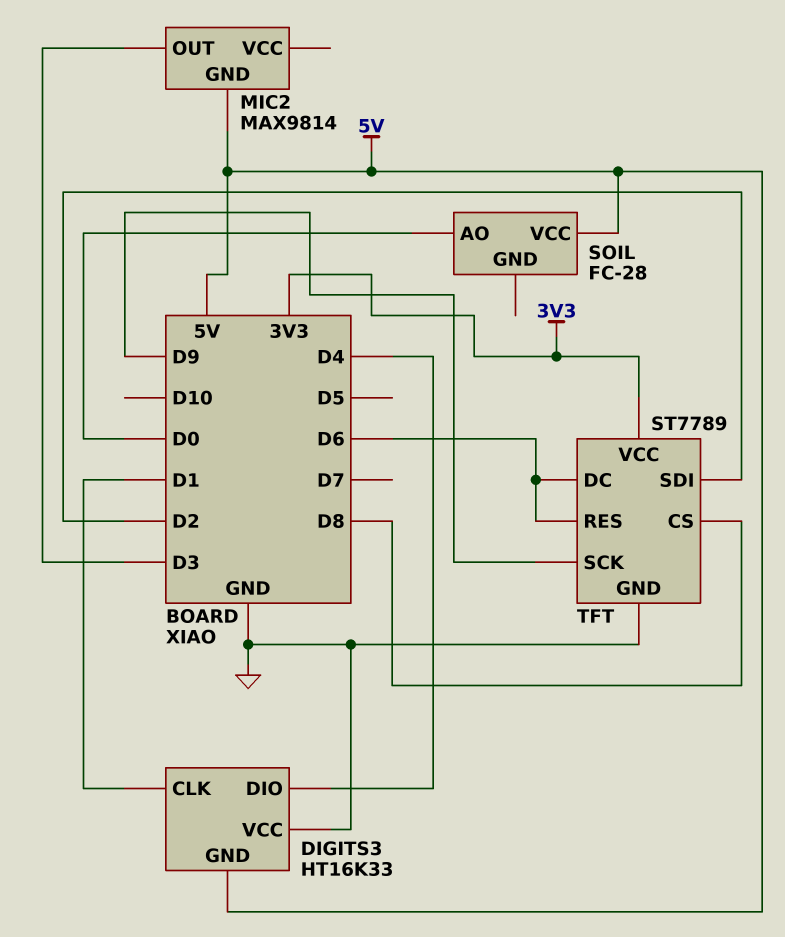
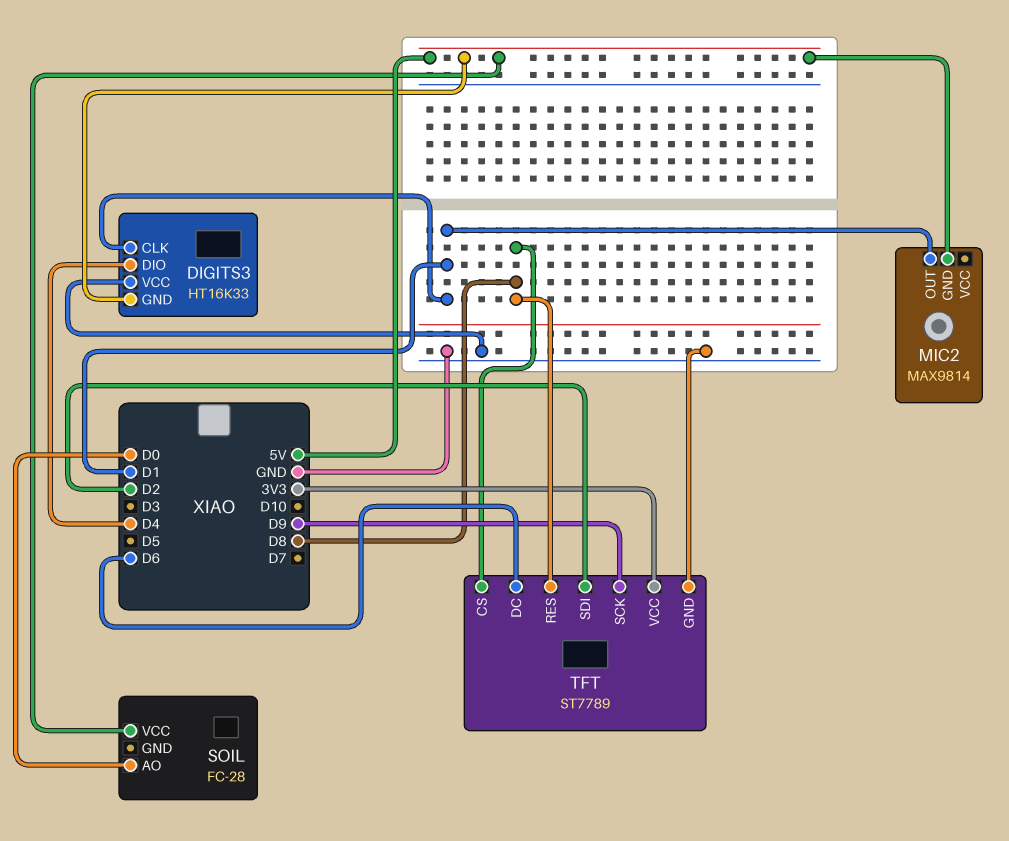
MIC2 pin OUT: D3 -> D1
TFT pin RES: D6 -> D8

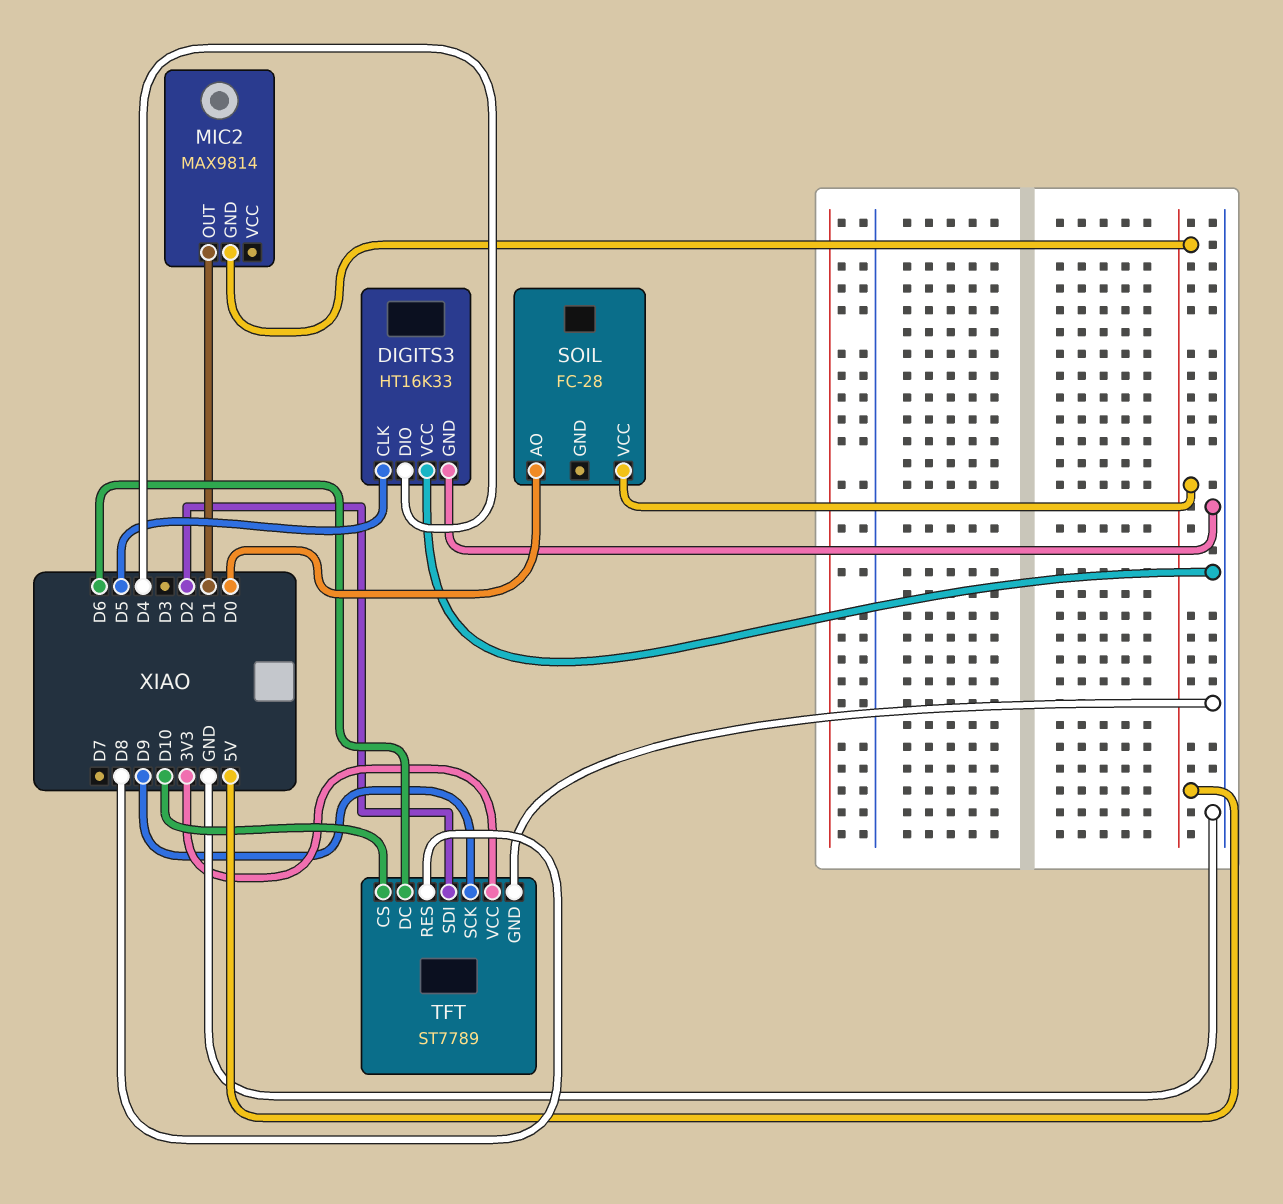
DIGITS3 pin CLK: D1 -> D5
DIGITS3 pin GND: 5V -> GND
TFT pin CS: D8 -> D10

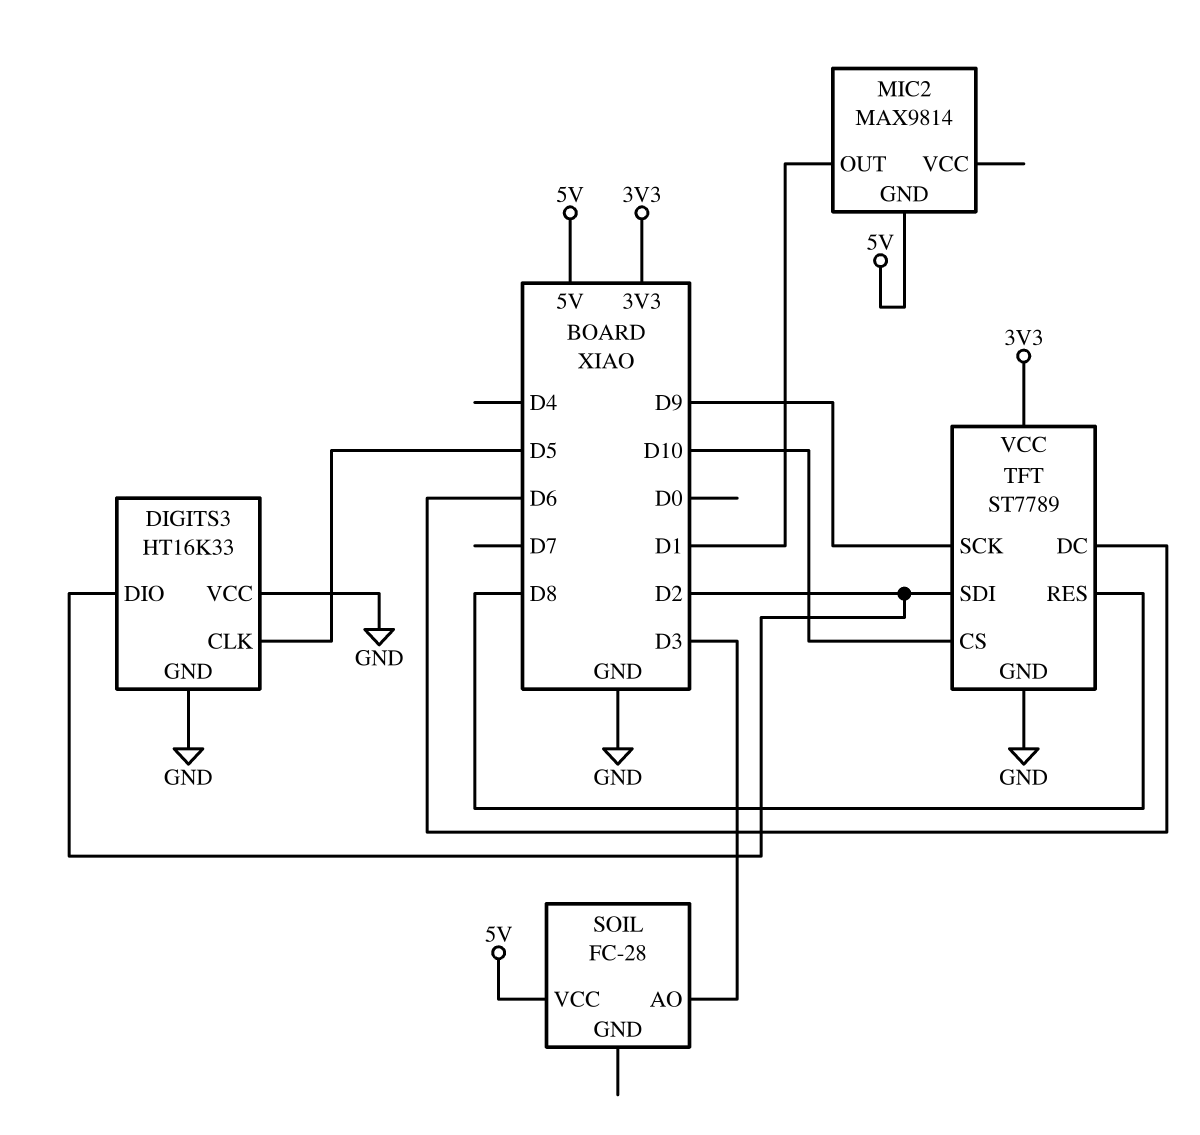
DIGITS3 pin DIO: D4 -> D2
SOIL pin AO: D0 -> D3

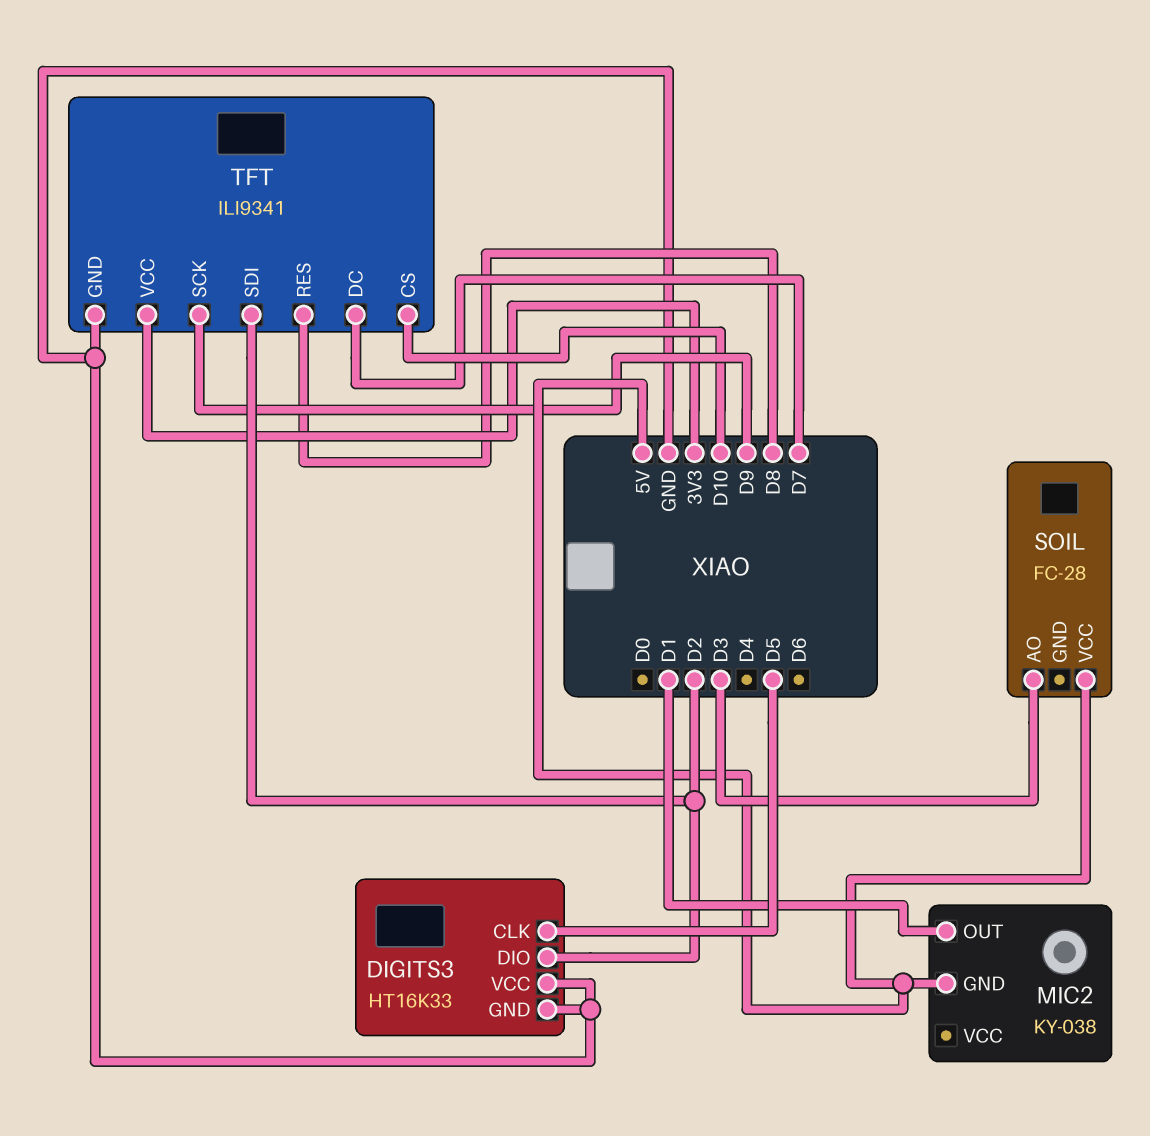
MIC2: MAX9814 -> KY-038
TFT: ST7789 -> ILI9341
TFT pin DC: D6 -> D7

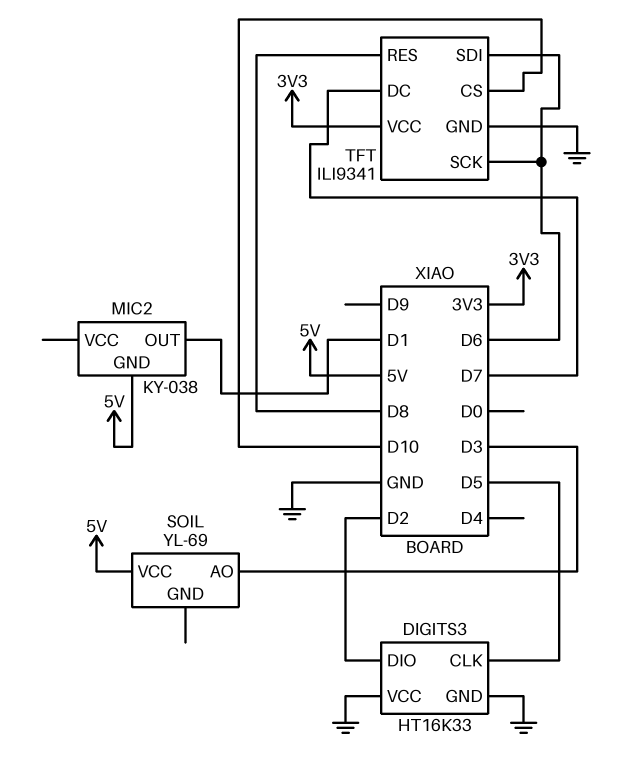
SOIL: FC-28 -> YL-69
TFT pin SCK: D9 -> D6
TFT pin SDI: D2 -> D6

